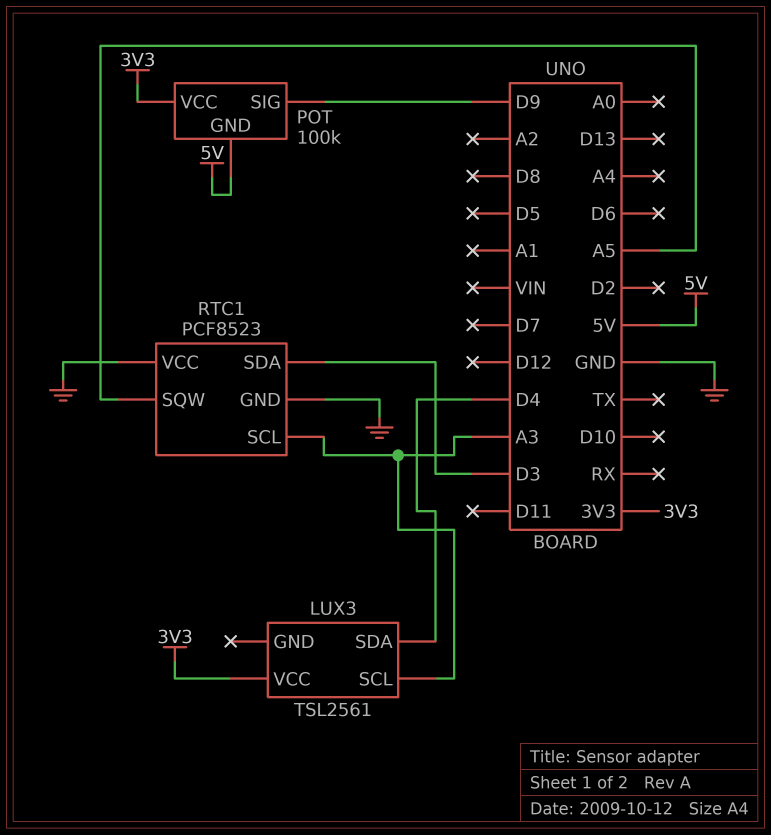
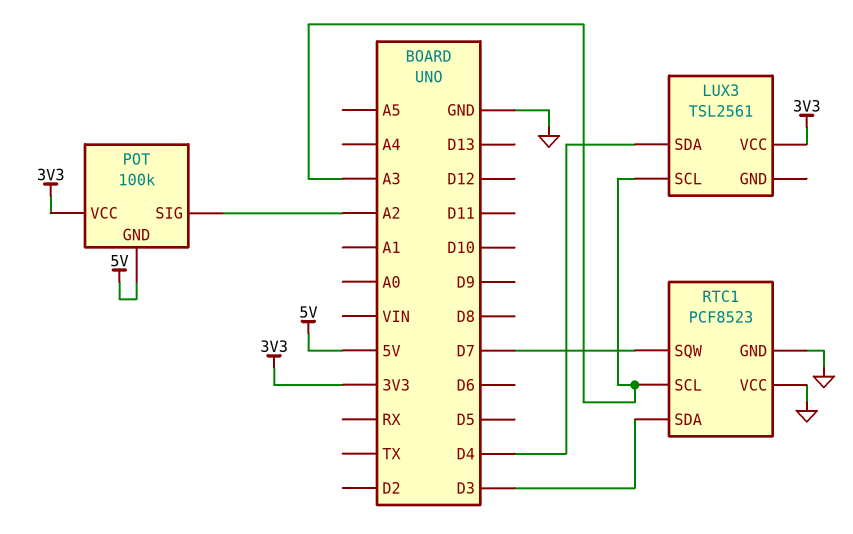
POT pin SIG: D9 -> A2
RTC1 pin SQW: A5 -> D7

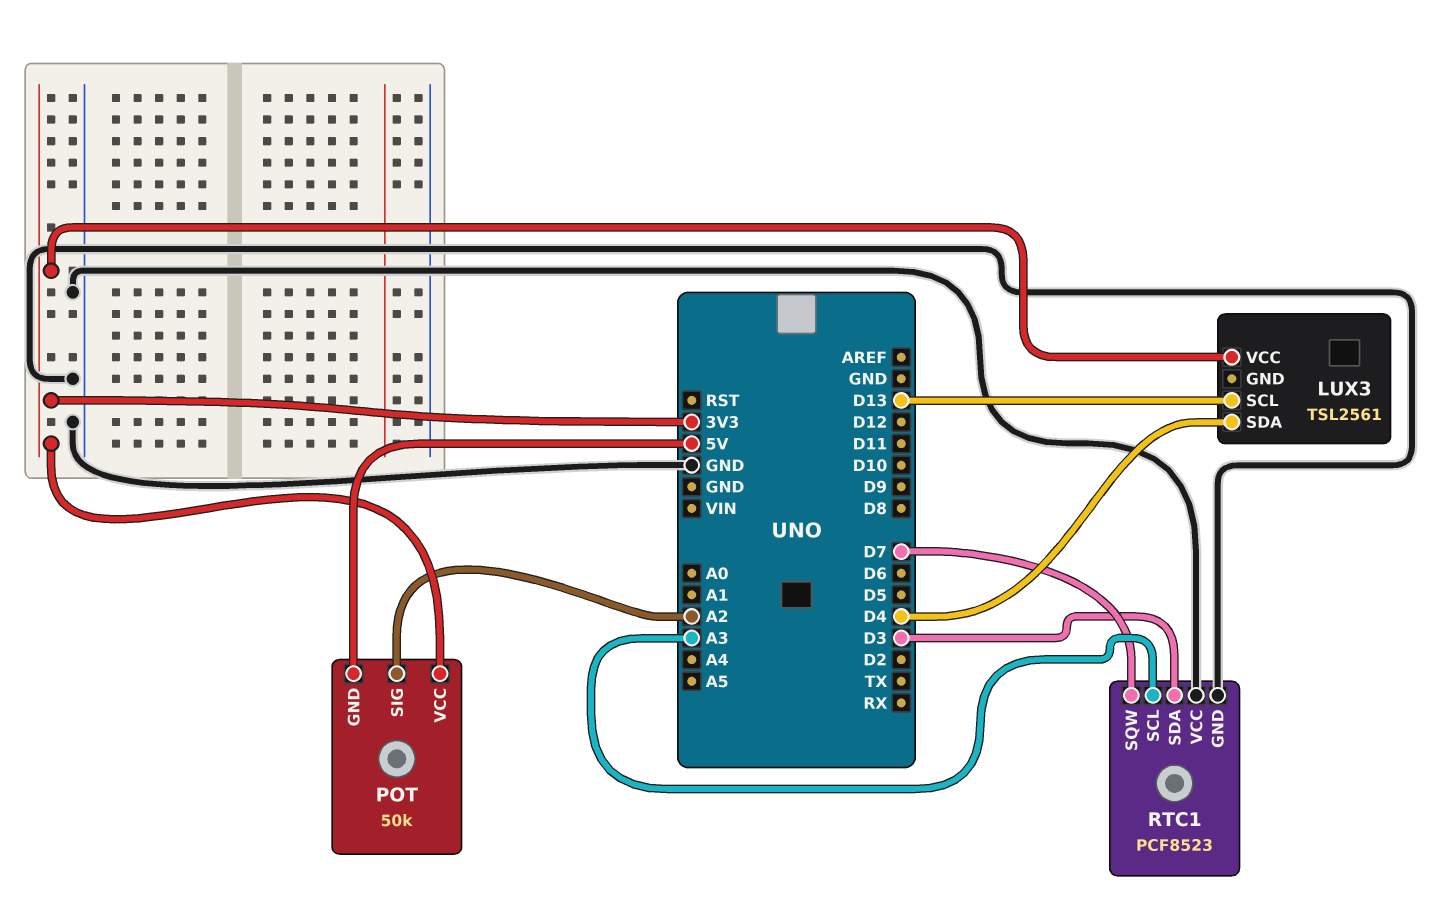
LUX3 pin SCL: A3 -> D13
POT: 100k -> 50k

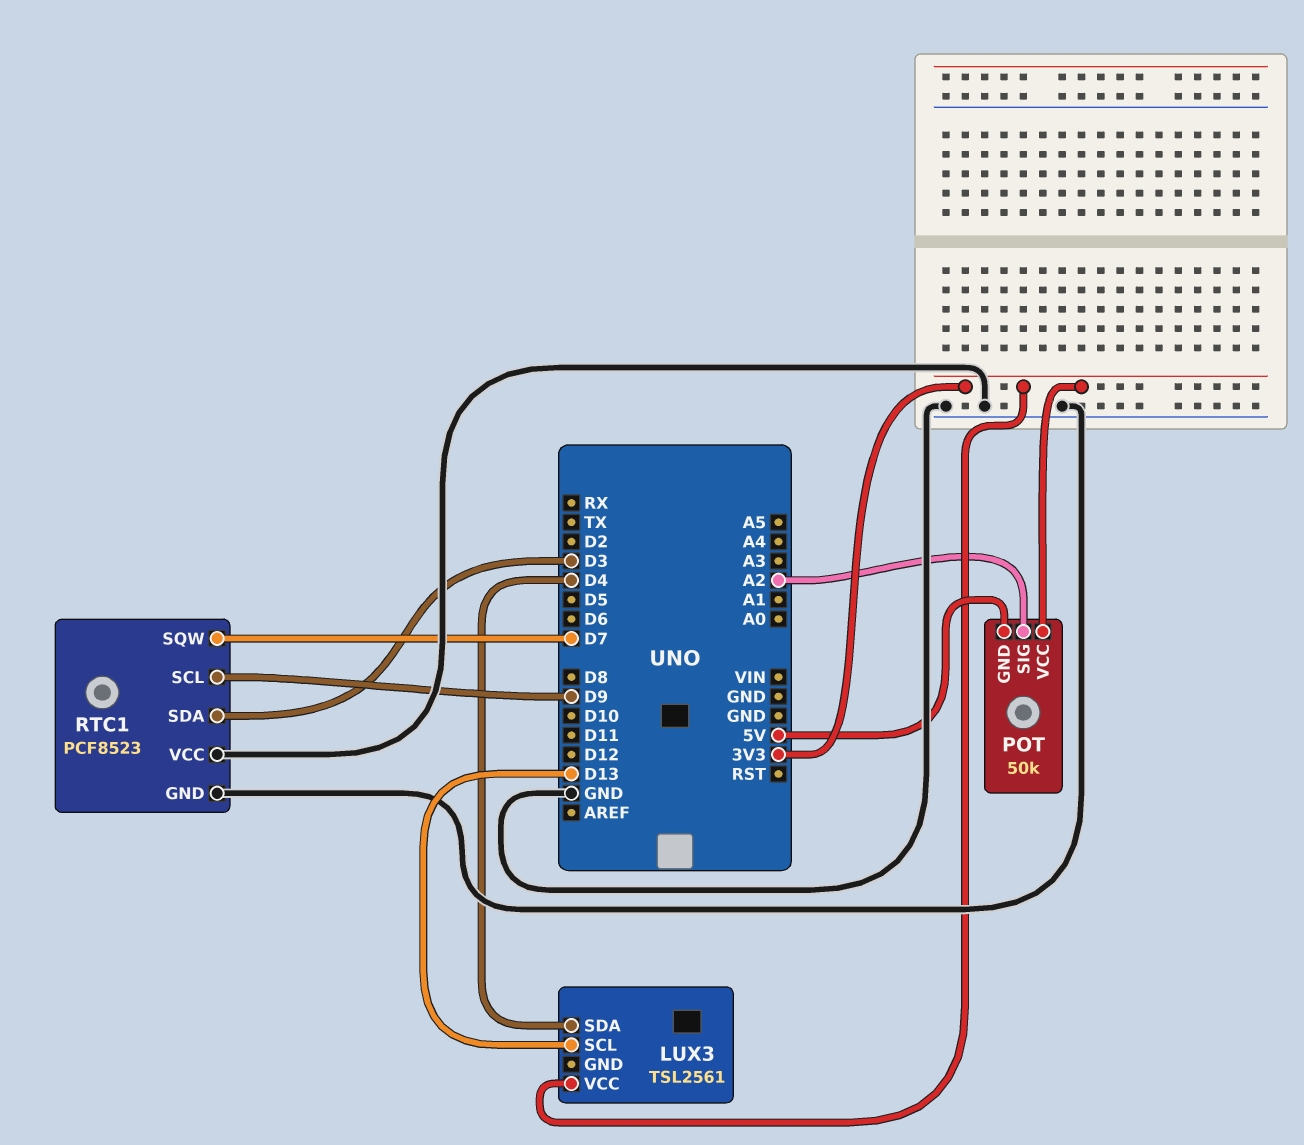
RTC1 pin SCL: A3 -> D9

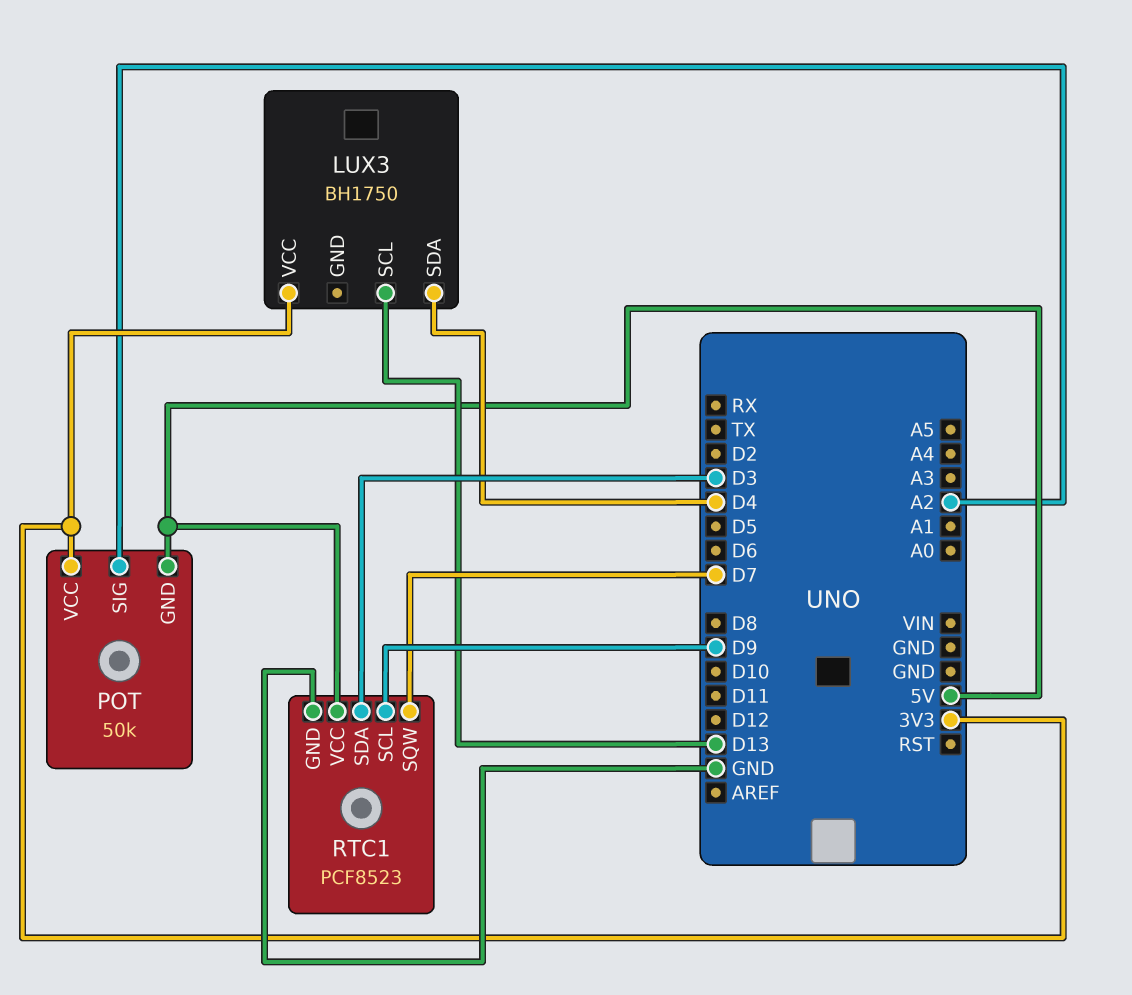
LUX3: TSL2561 -> BH1750
RTC1 pin VCC: GND -> 5V

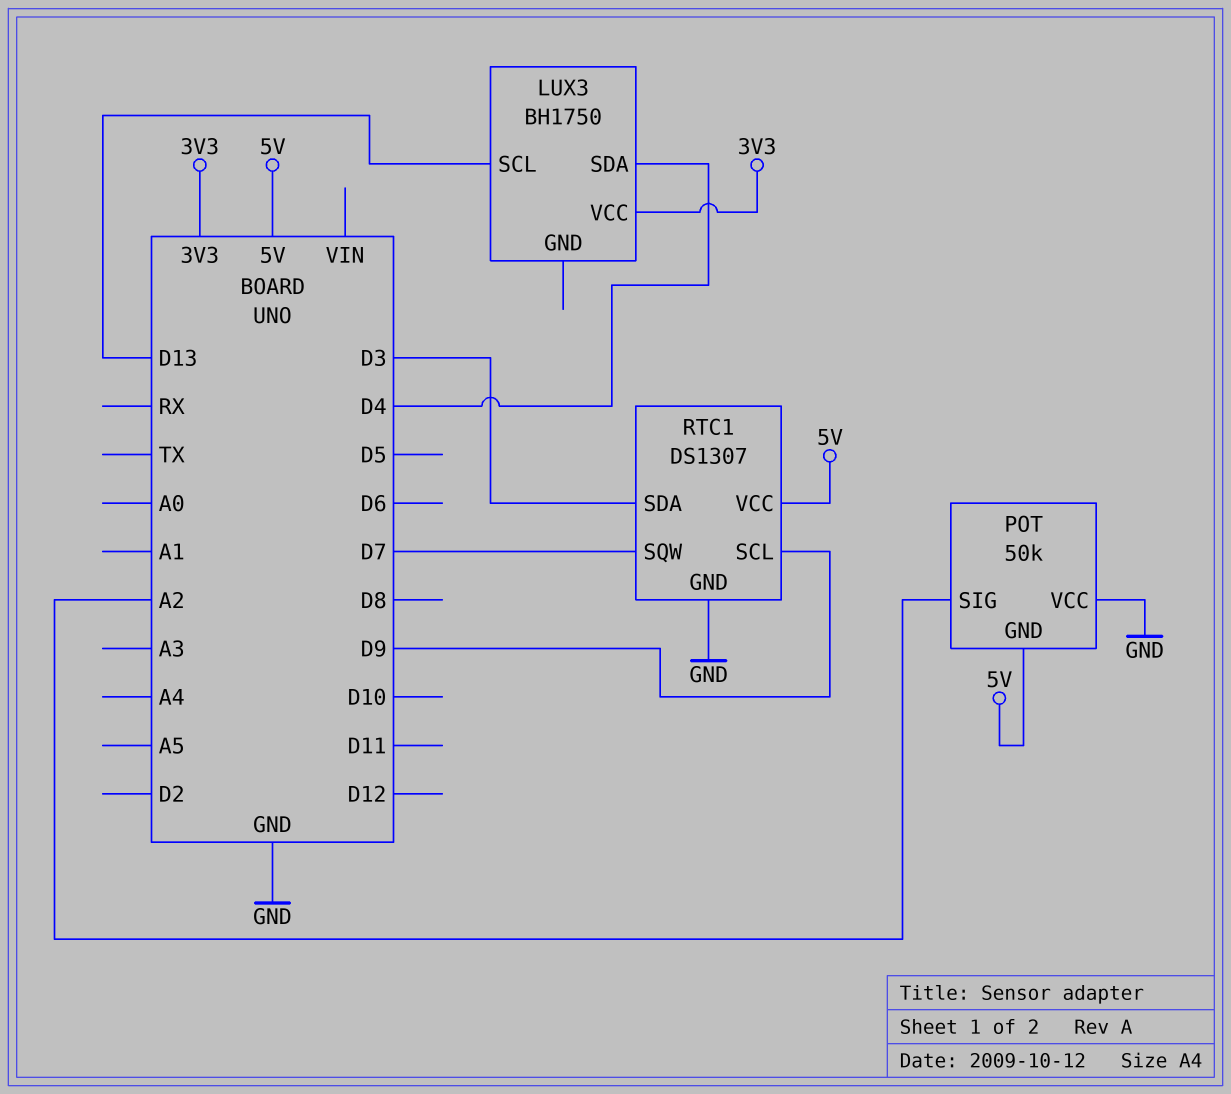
POT pin VCC: 3V3 -> GND
RTC1: PCF8523 -> DS1307

